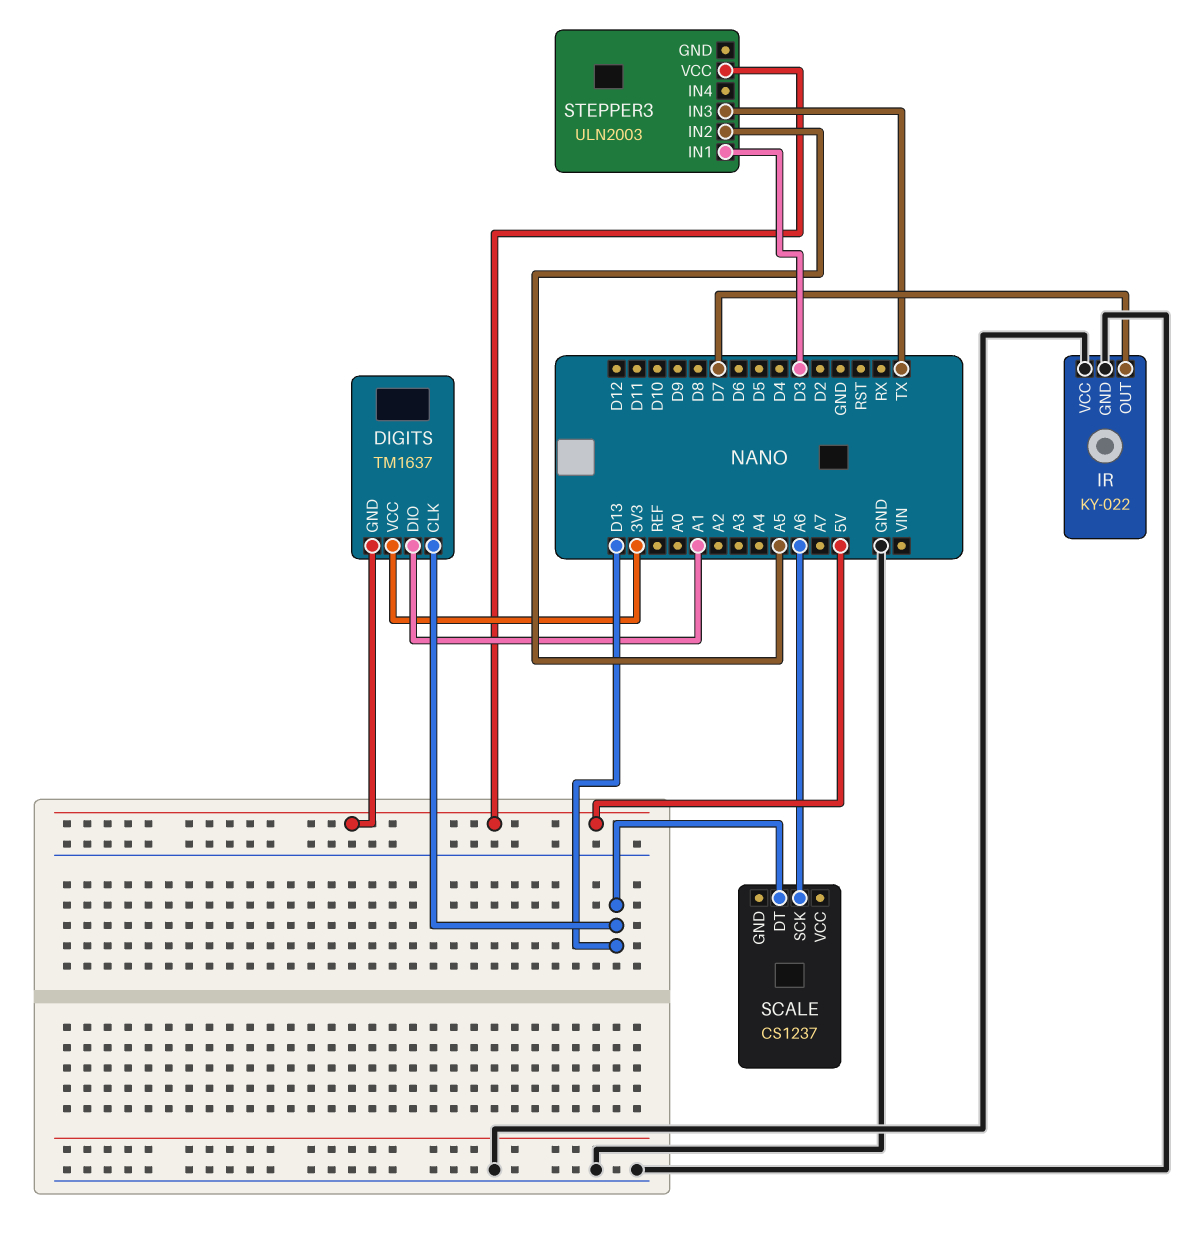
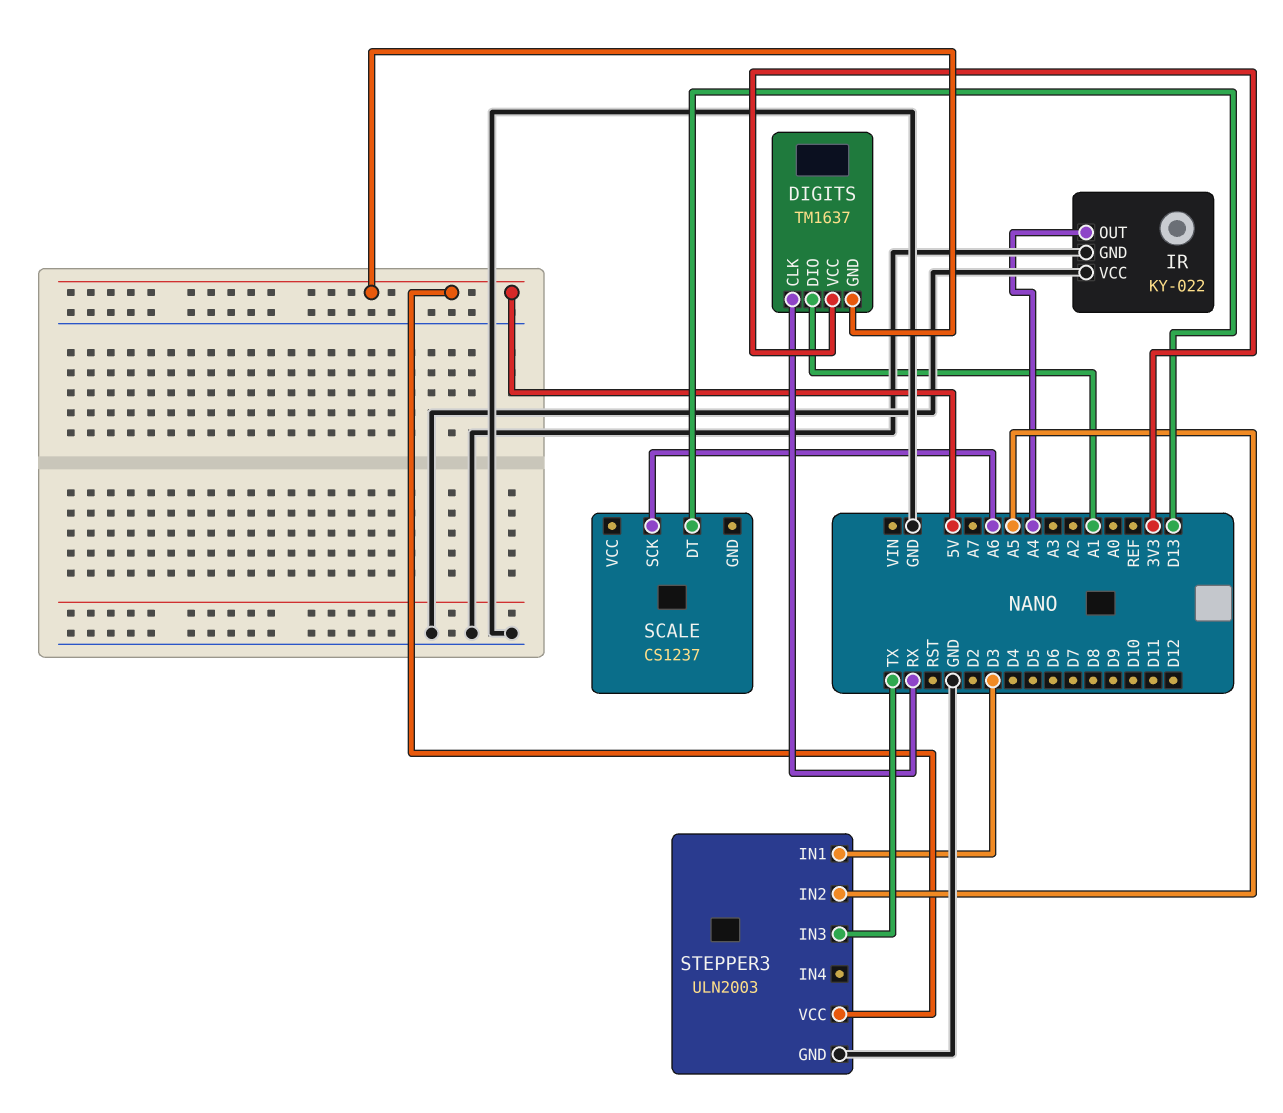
DIGITS pin CLK: D13 -> RX
IR pin OUT: D7 -> A4
STEPPER3 pin GND: none -> GND

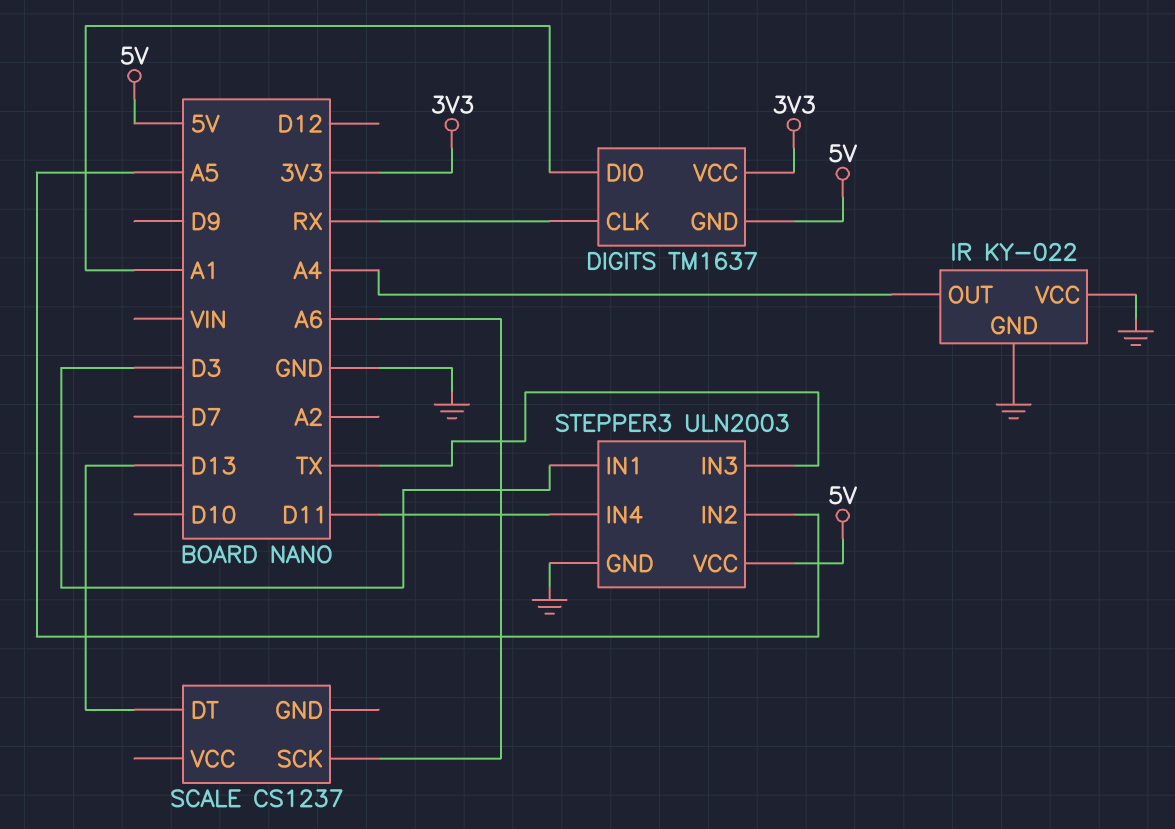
STEPPER3 pin IN4: none -> D11

